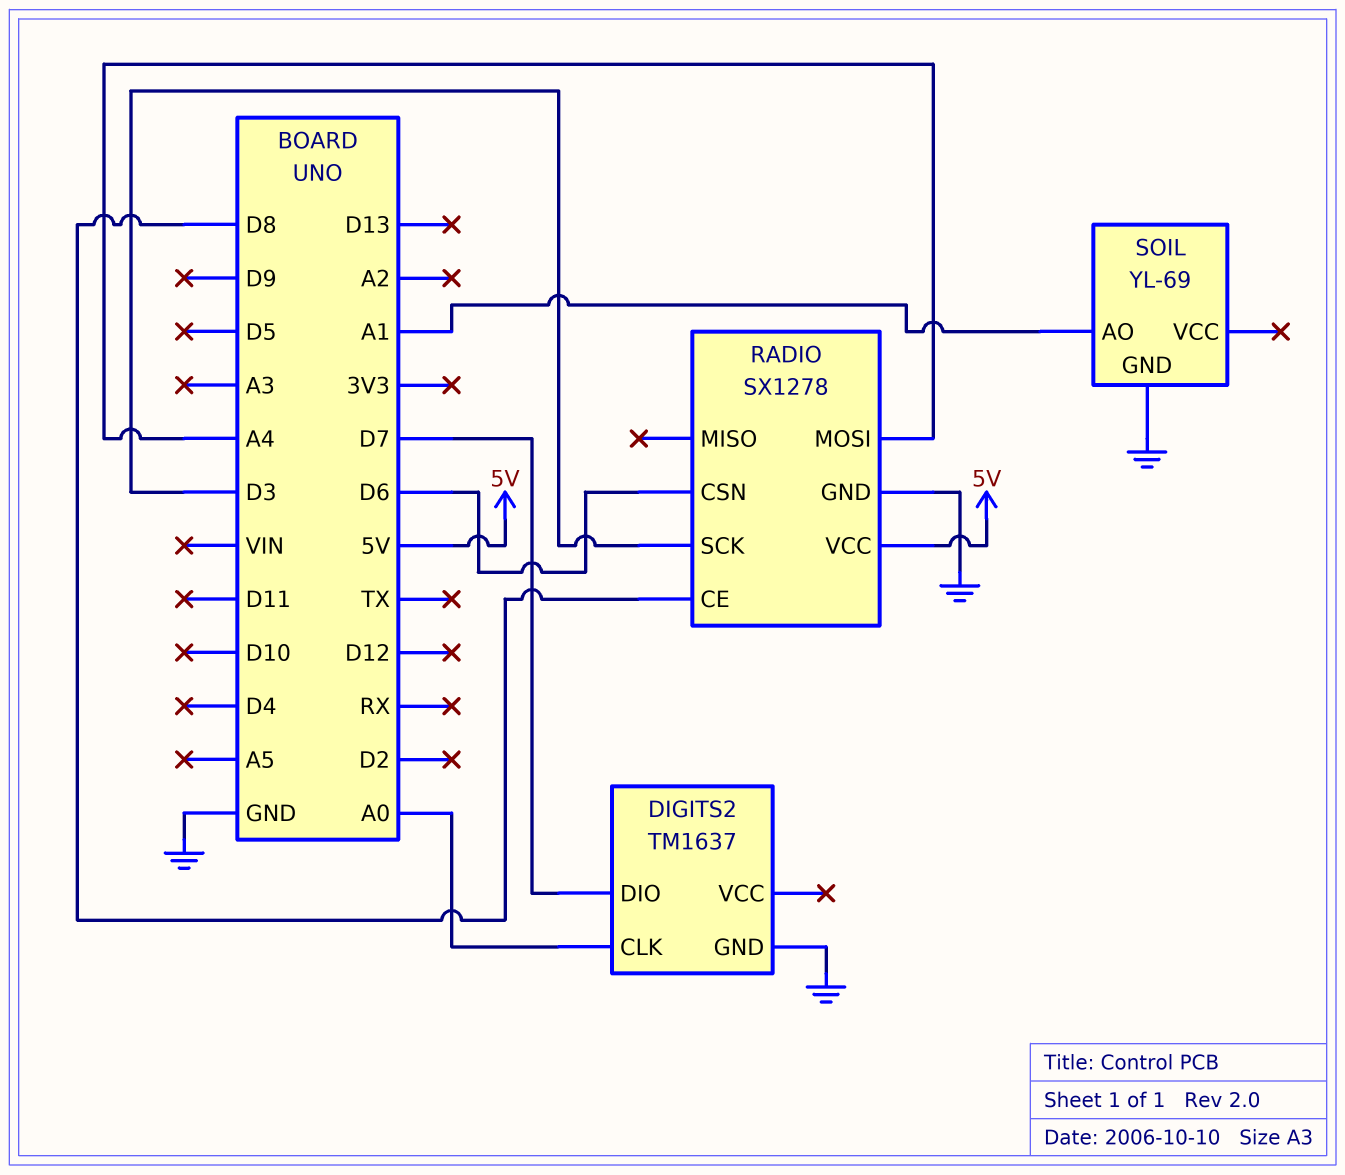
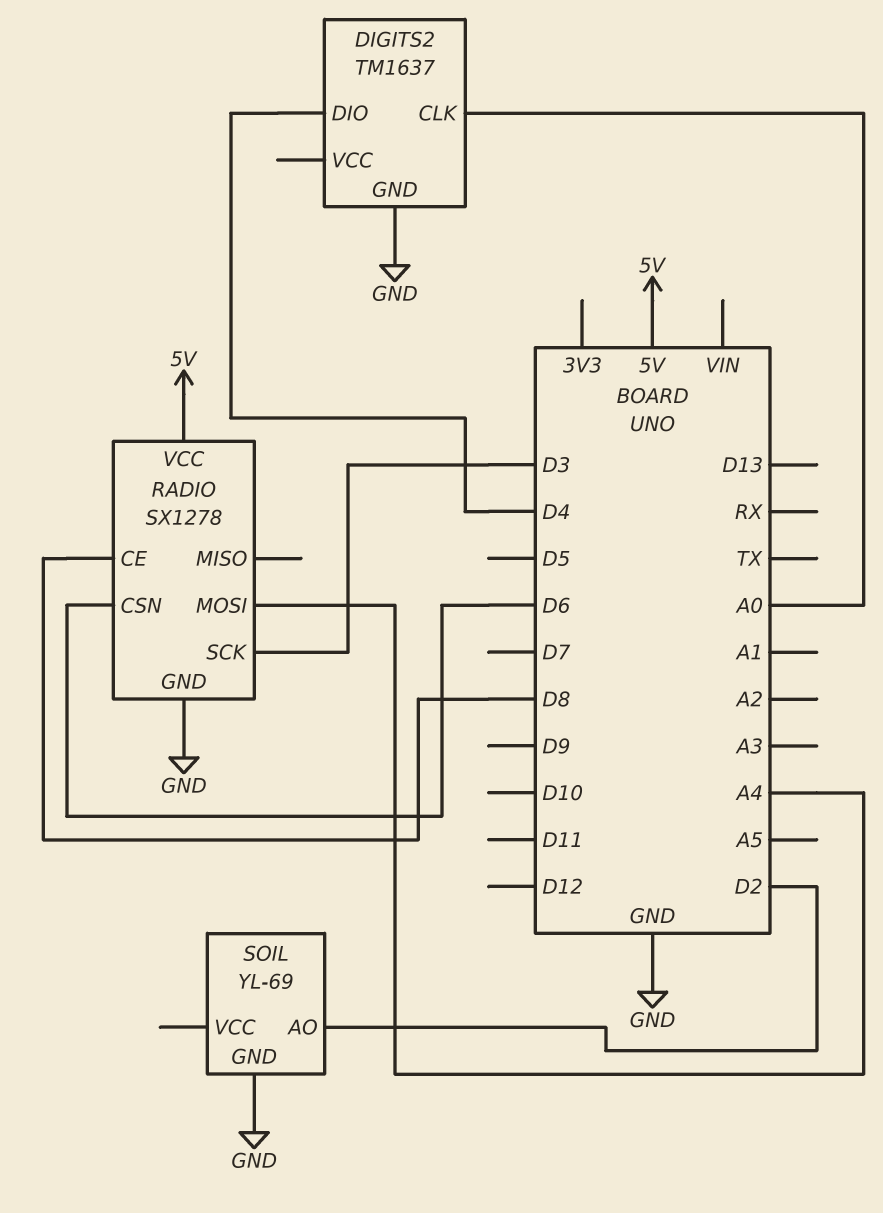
DIGITS2 pin DIO: D7 -> D4
SOIL pin AO: A1 -> D2

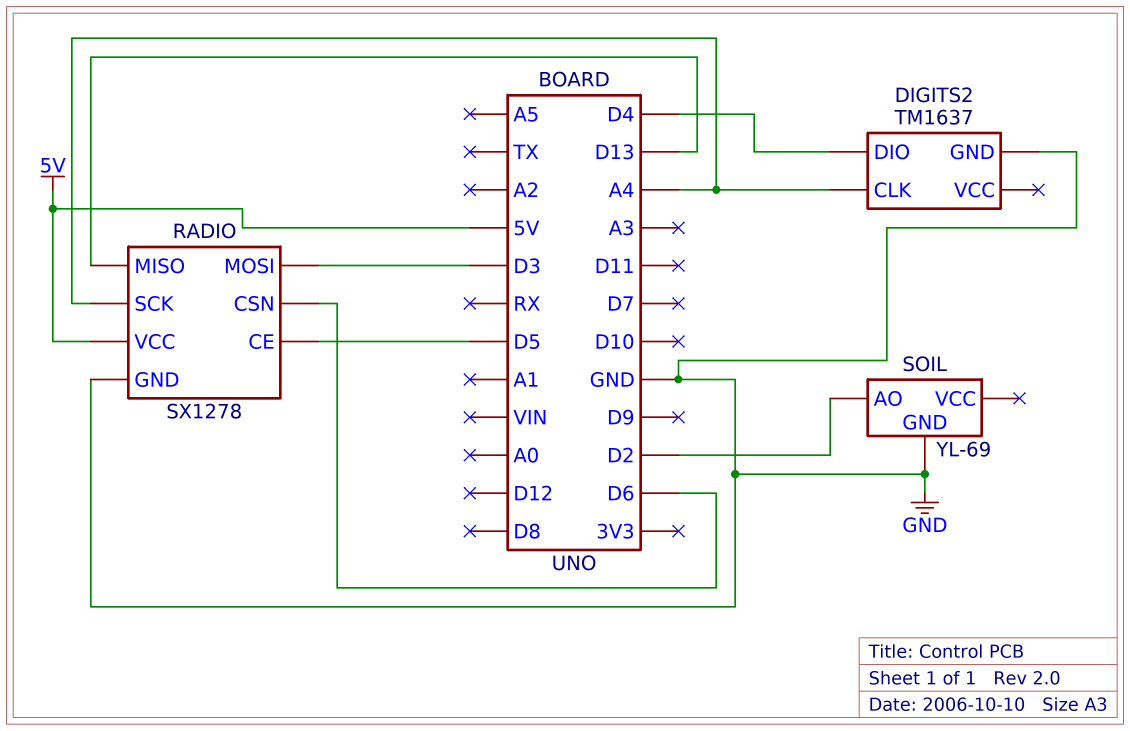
DIGITS2 pin CLK: A0 -> A4
RADIO pin CE: D8 -> D5
RADIO pin MISO: none -> D13
RADIO pin MOSI: A4 -> D3
RADIO pin SCK: D3 -> A4

